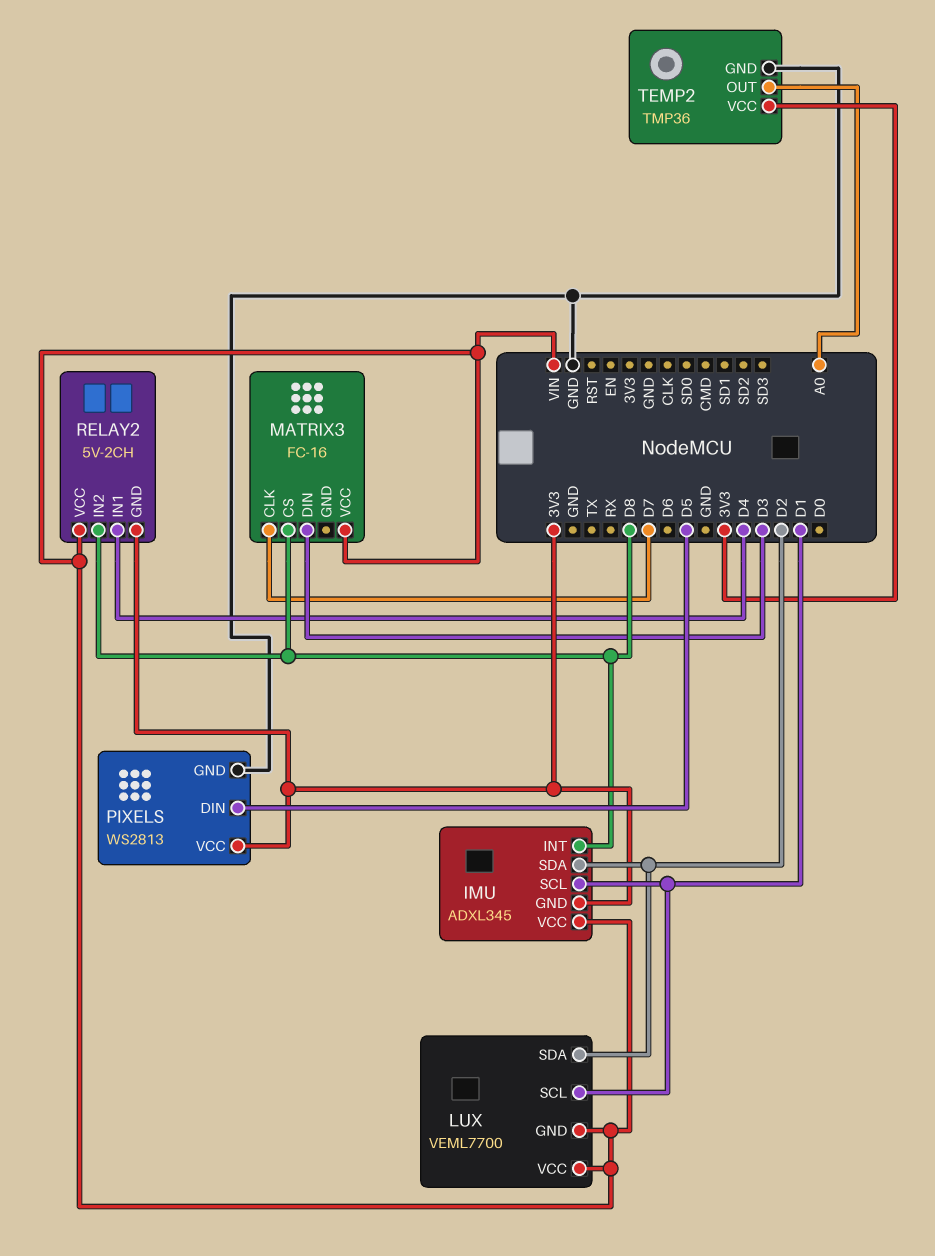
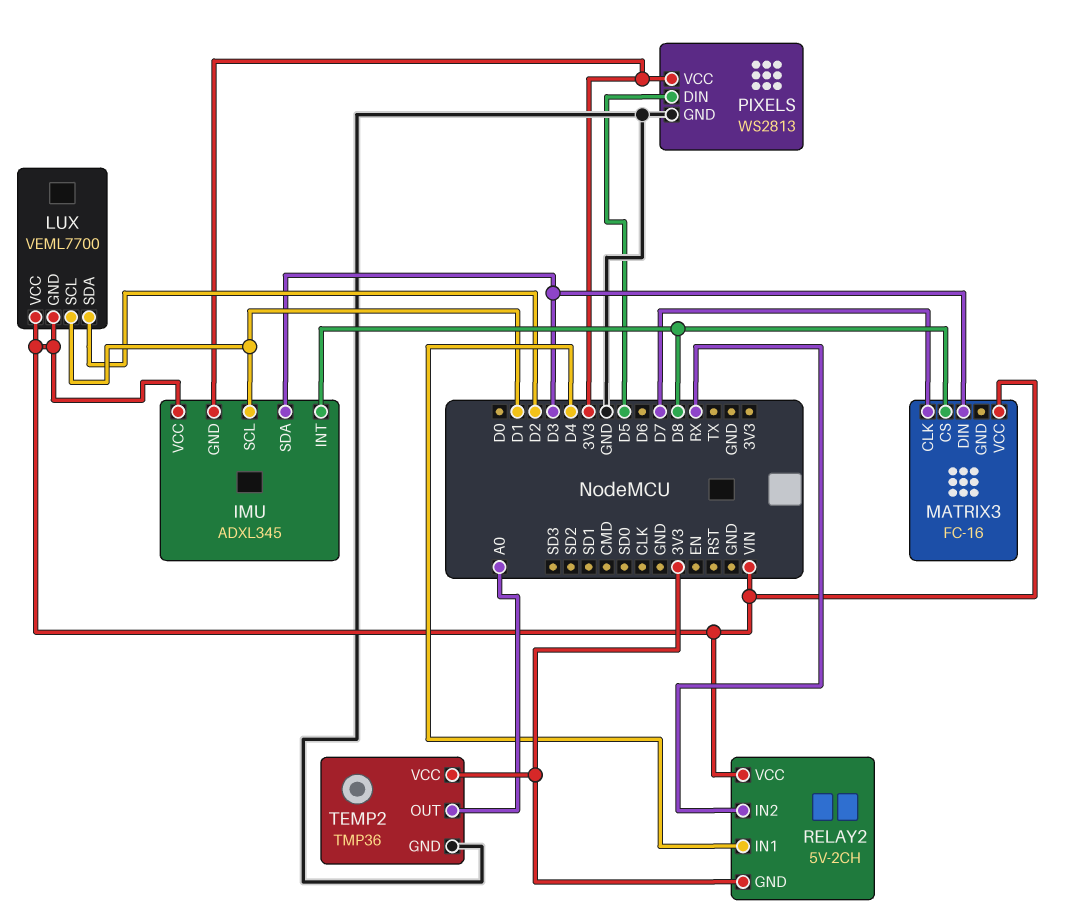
IMU pin SDA: D2 -> D3
RELAY2 pin IN2: D8 -> RX

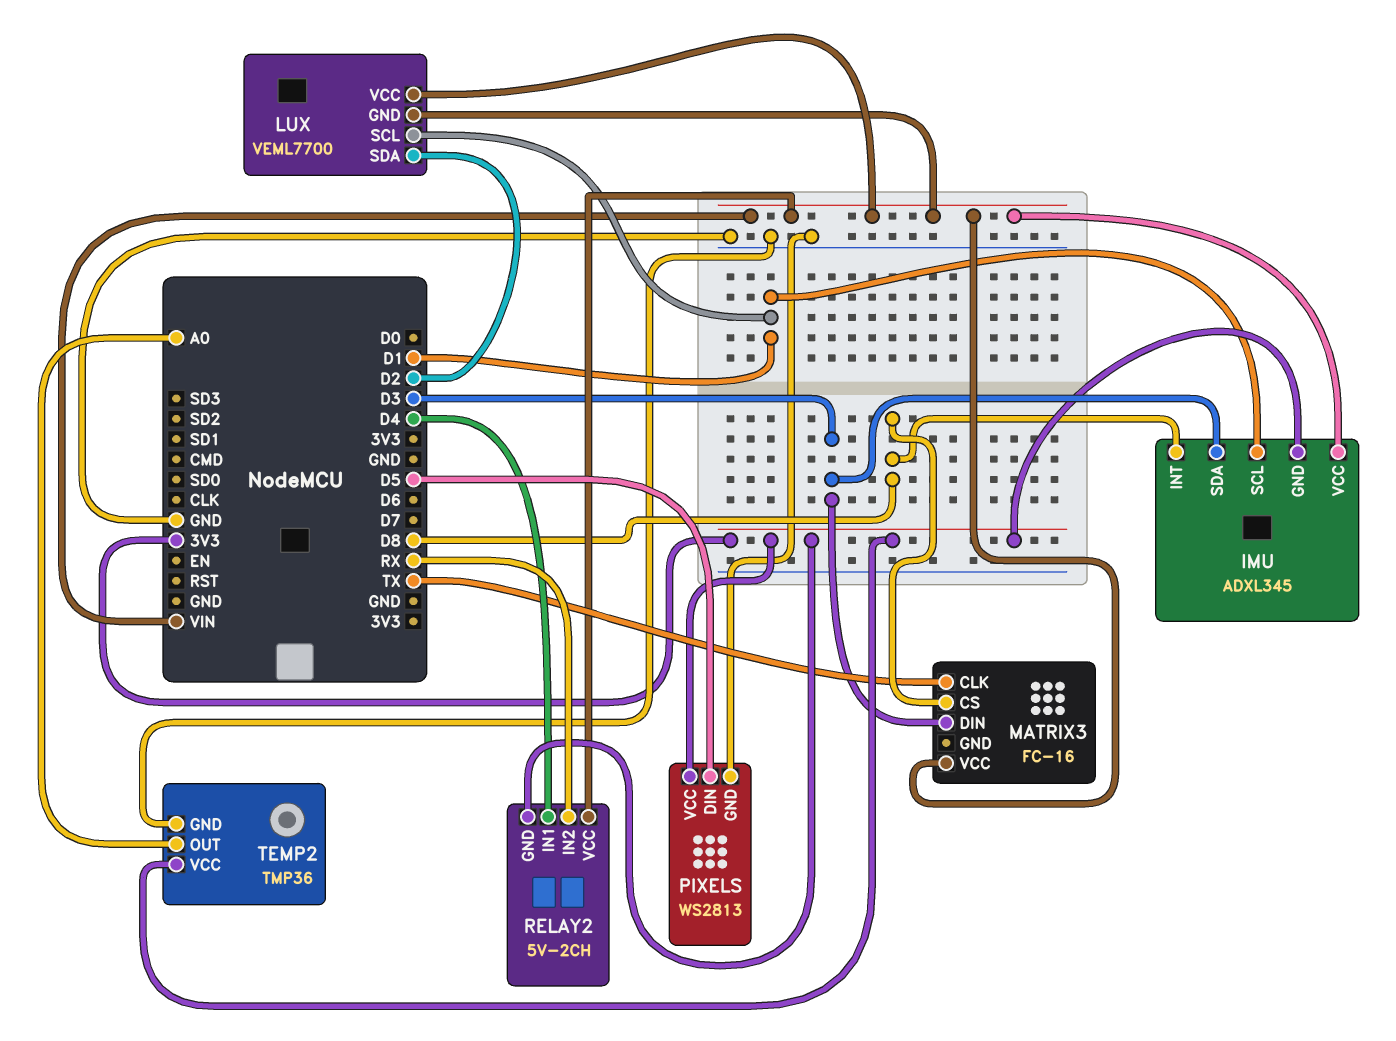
MATRIX3 pin CLK: D7 -> TX

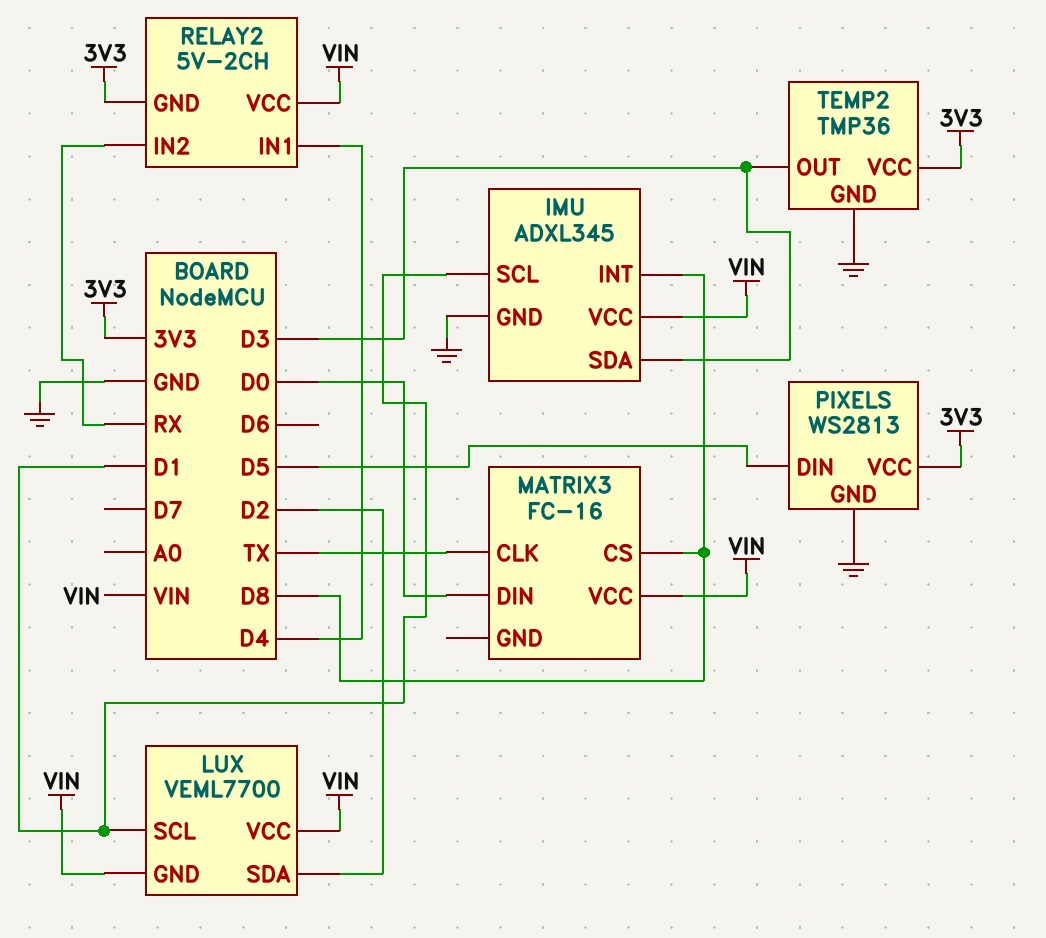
IMU pin GND: 3V3 -> GND
MATRIX3 pin DIN: D3 -> D0
TEMP2 pin OUT: A0 -> D3

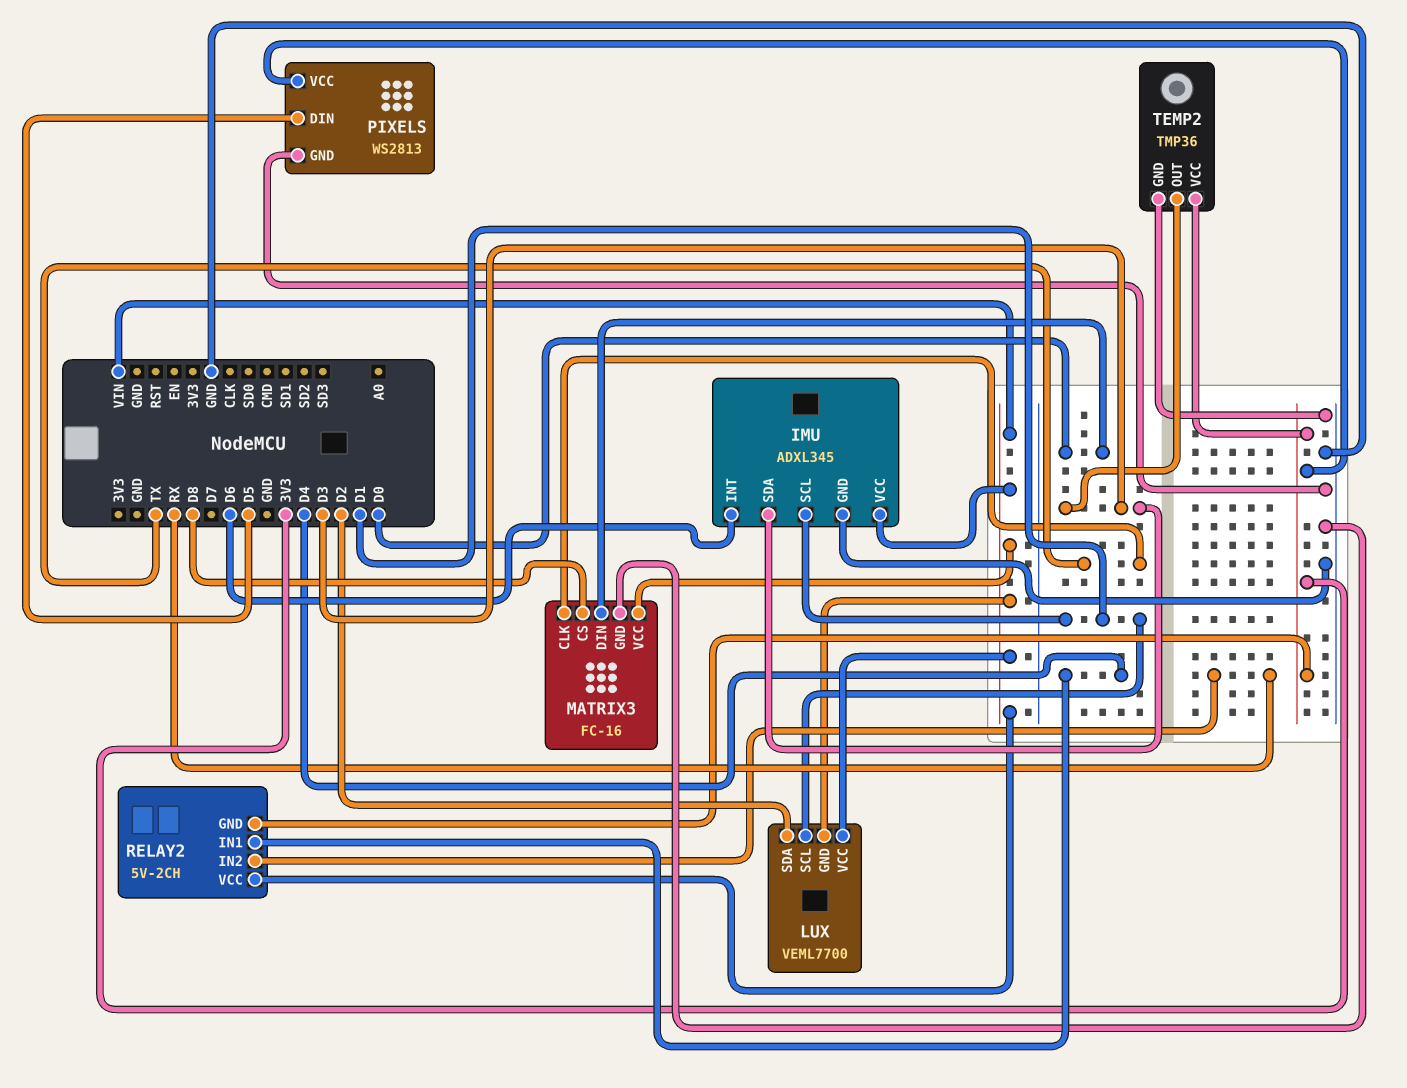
IMU pin INT: D8 -> D6
MATRIX3 pin GND: none -> GND

